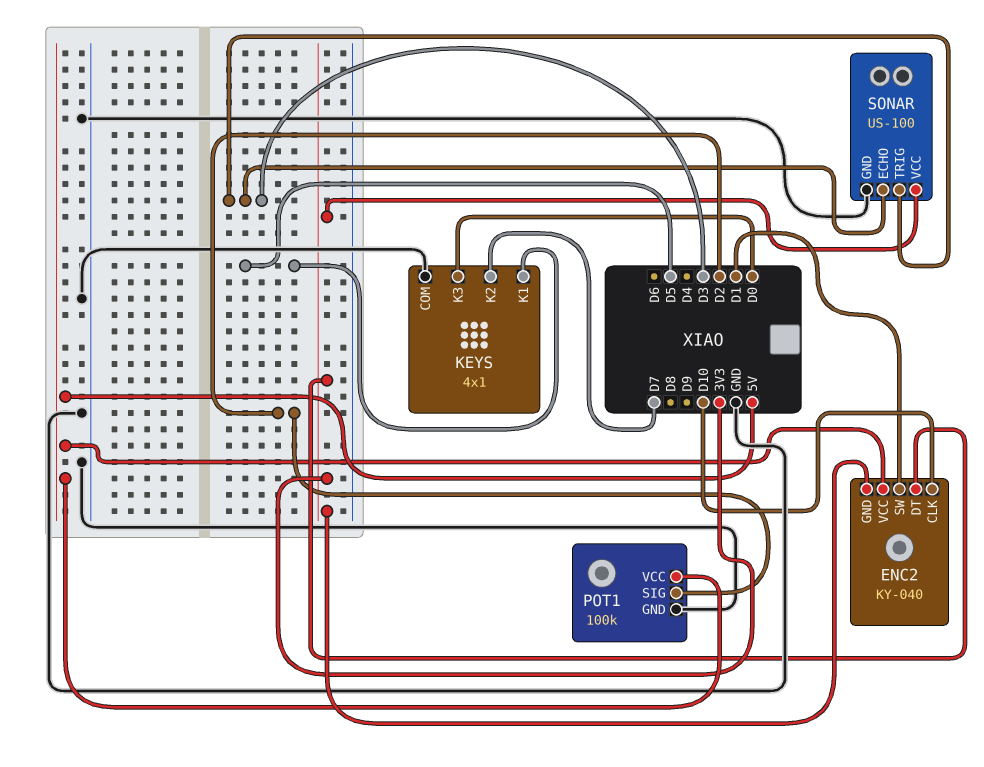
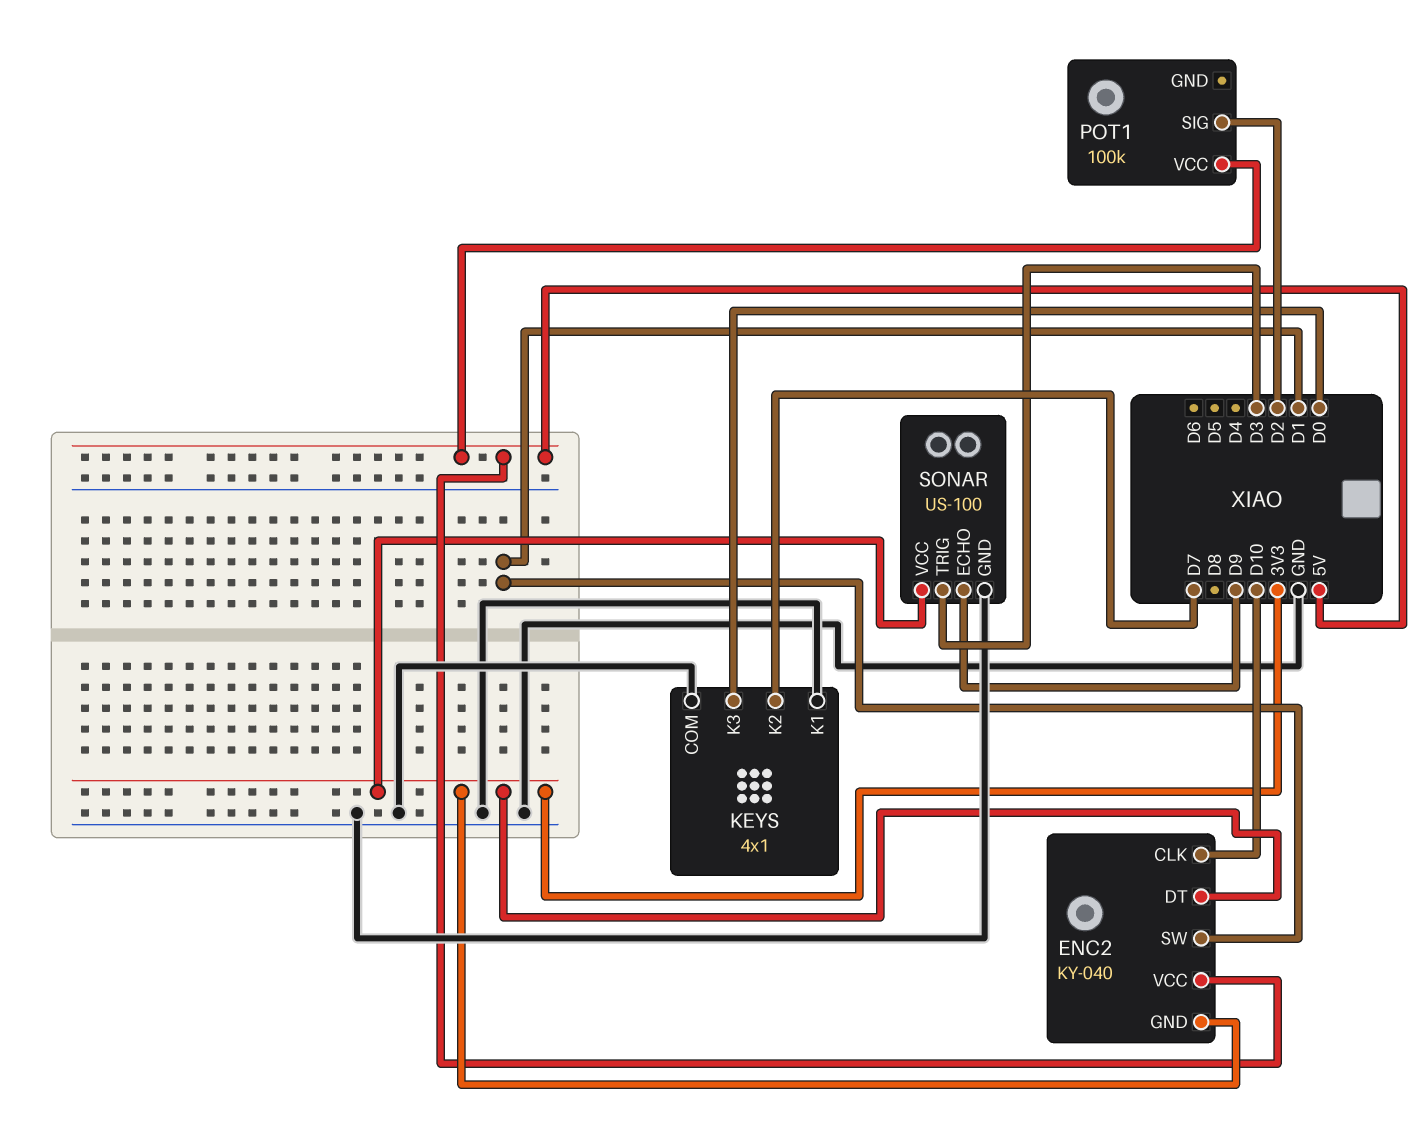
KEYS pin K1: D5 -> GND
POT1 pin GND: GND -> none
SONAR pin ECHO: D3 -> D9

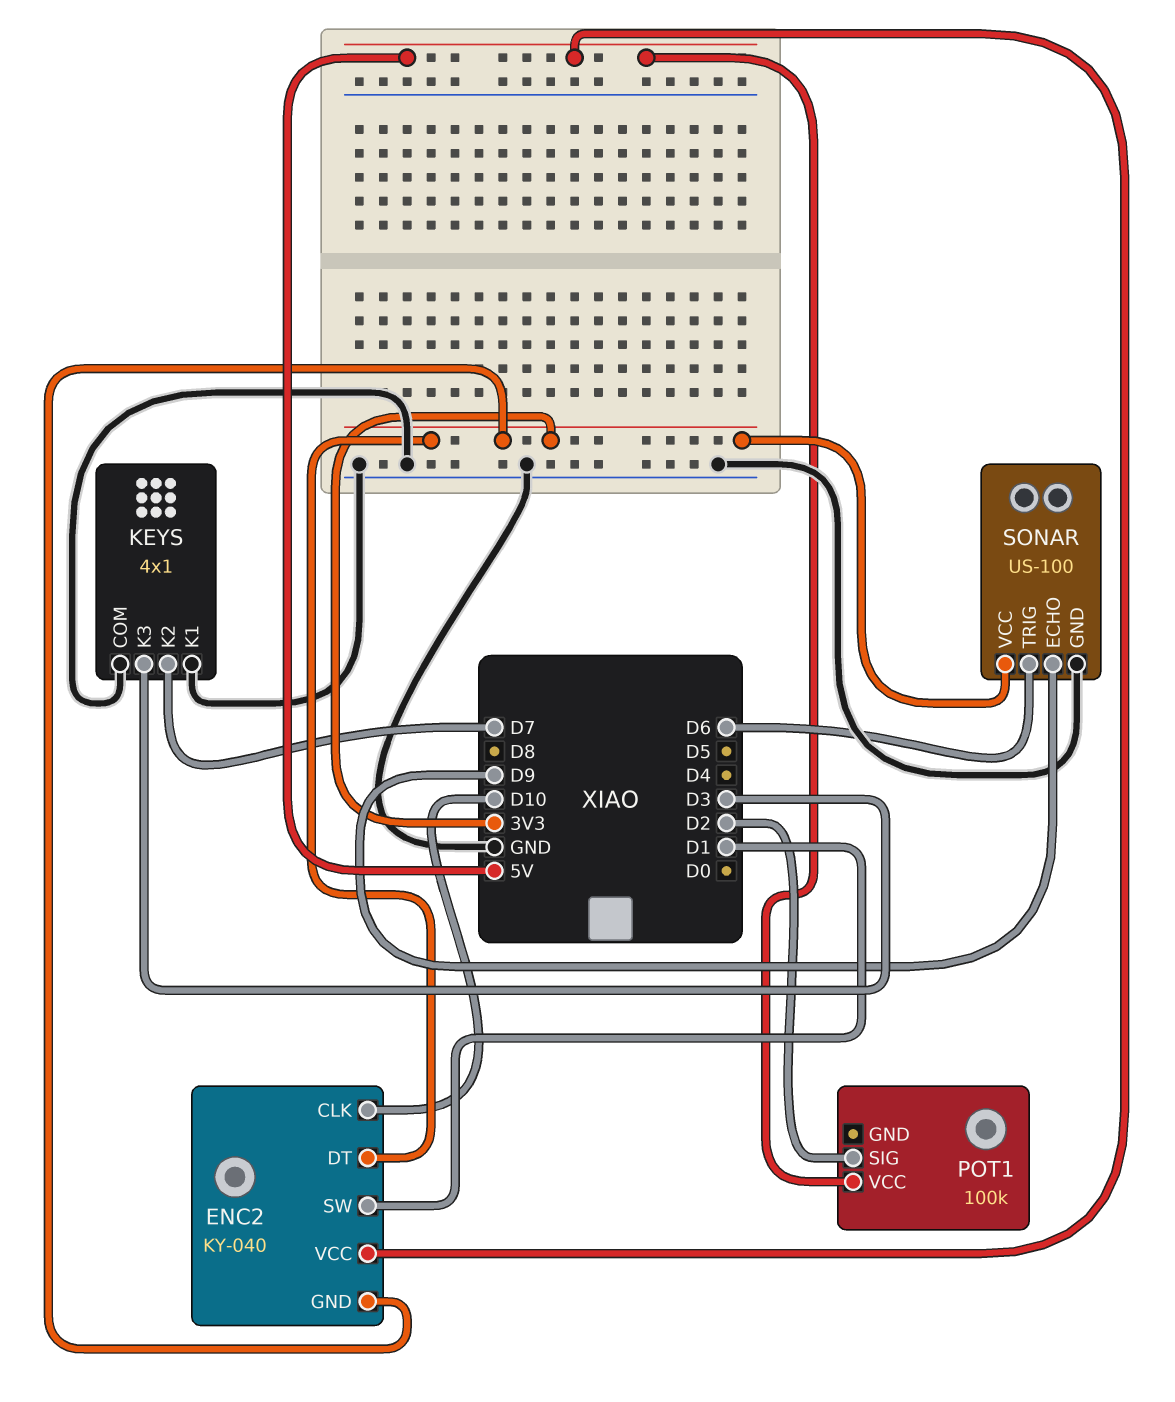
KEYS pin K3: D0 -> D3
SONAR pin TRIG: D3 -> D6

